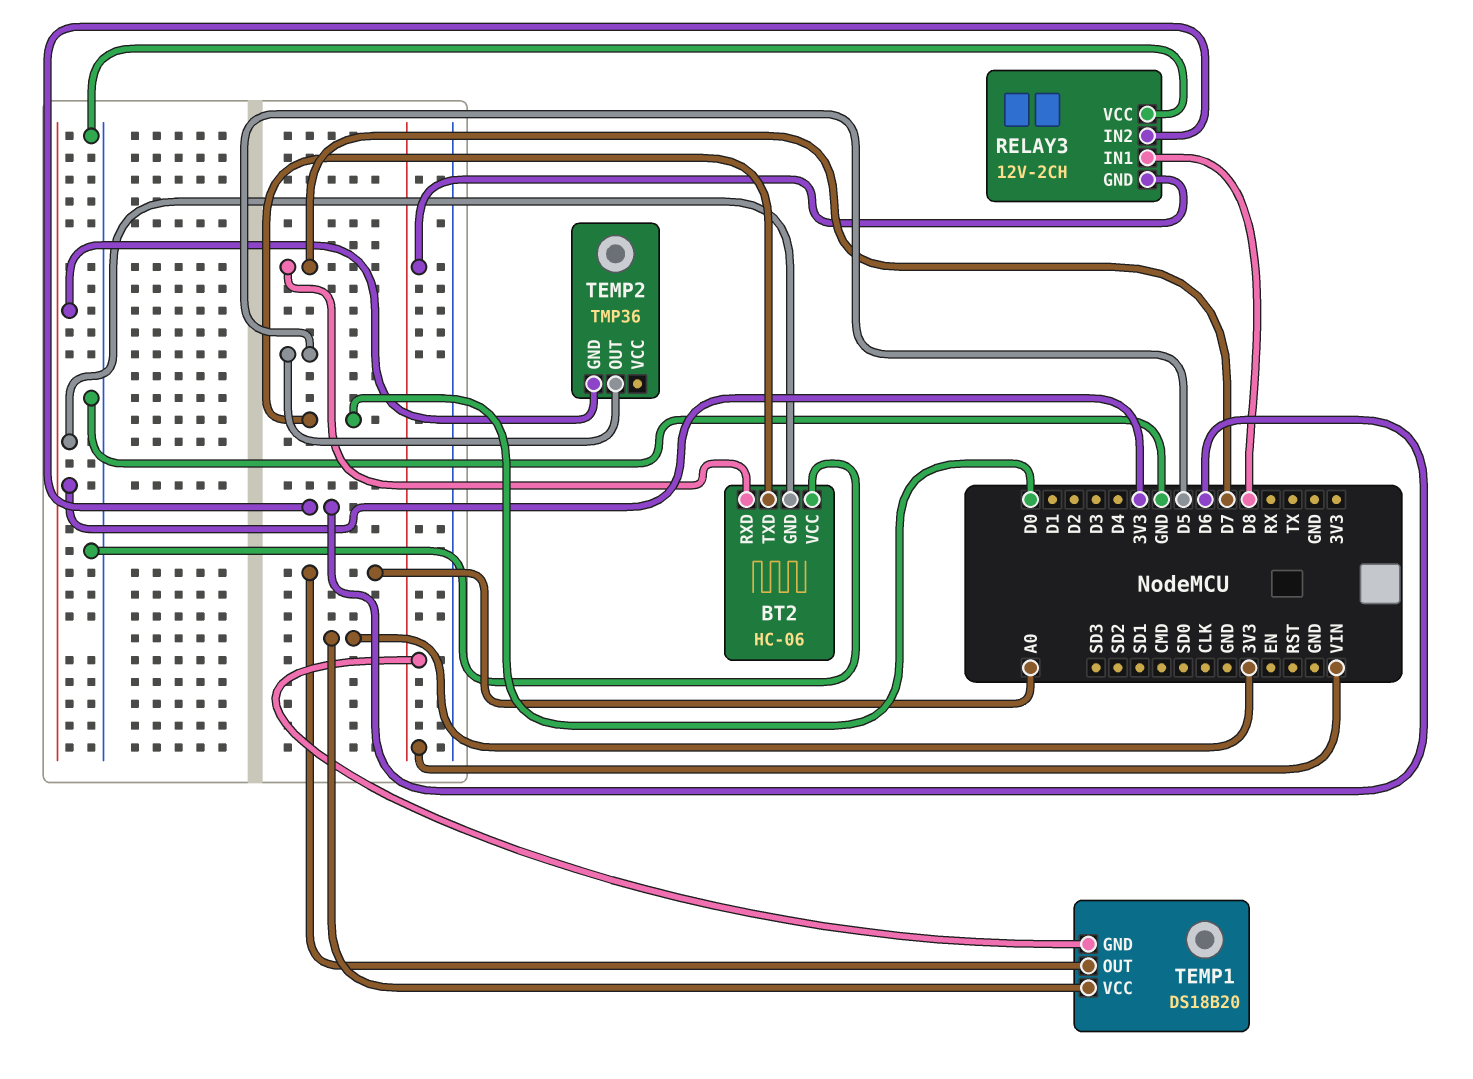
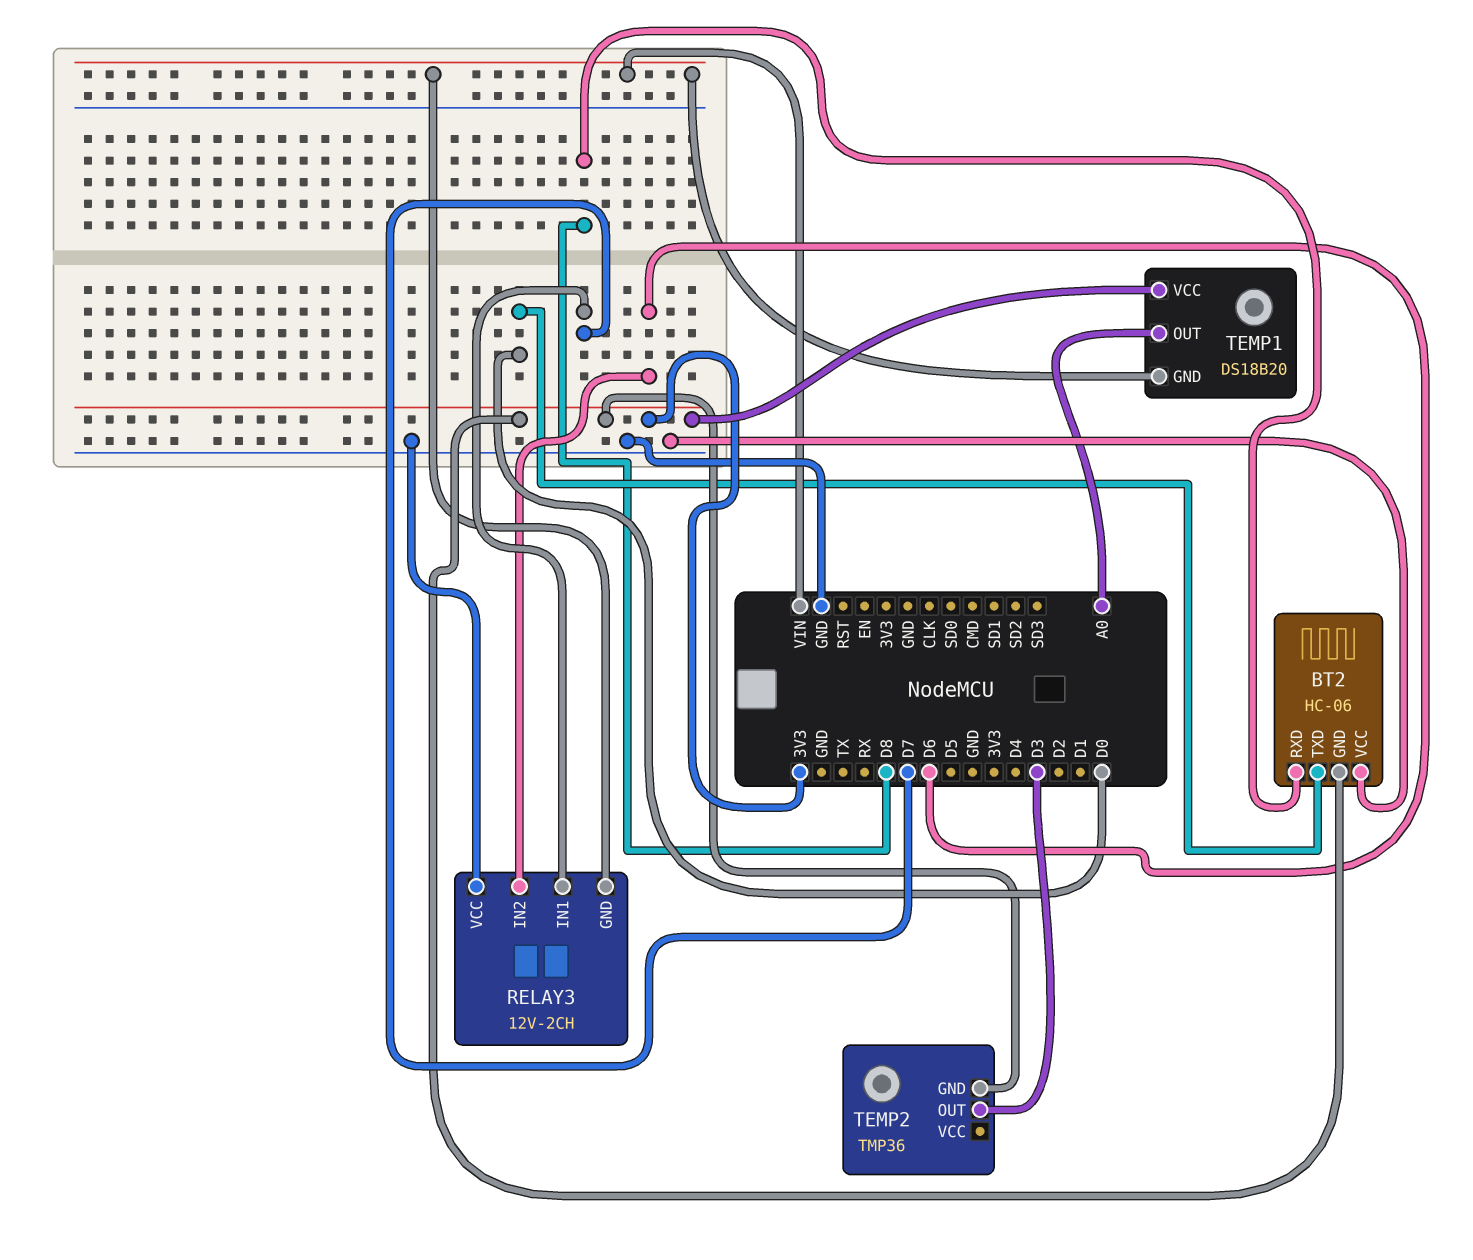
BT2 pin RXD: D7 -> D8
RELAY3 pin IN1: D8 -> D7
TEMP2 pin OUT: D5 -> D3

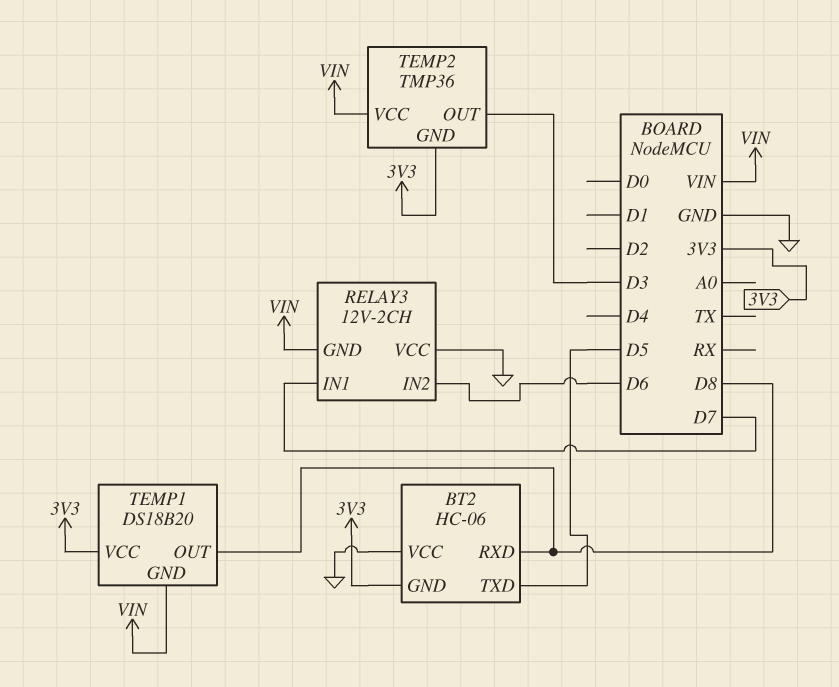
BT2 pin TXD: D0 -> D5
TEMP1 pin OUT: A0 -> D8
TEMP2 pin VCC: none -> VIN

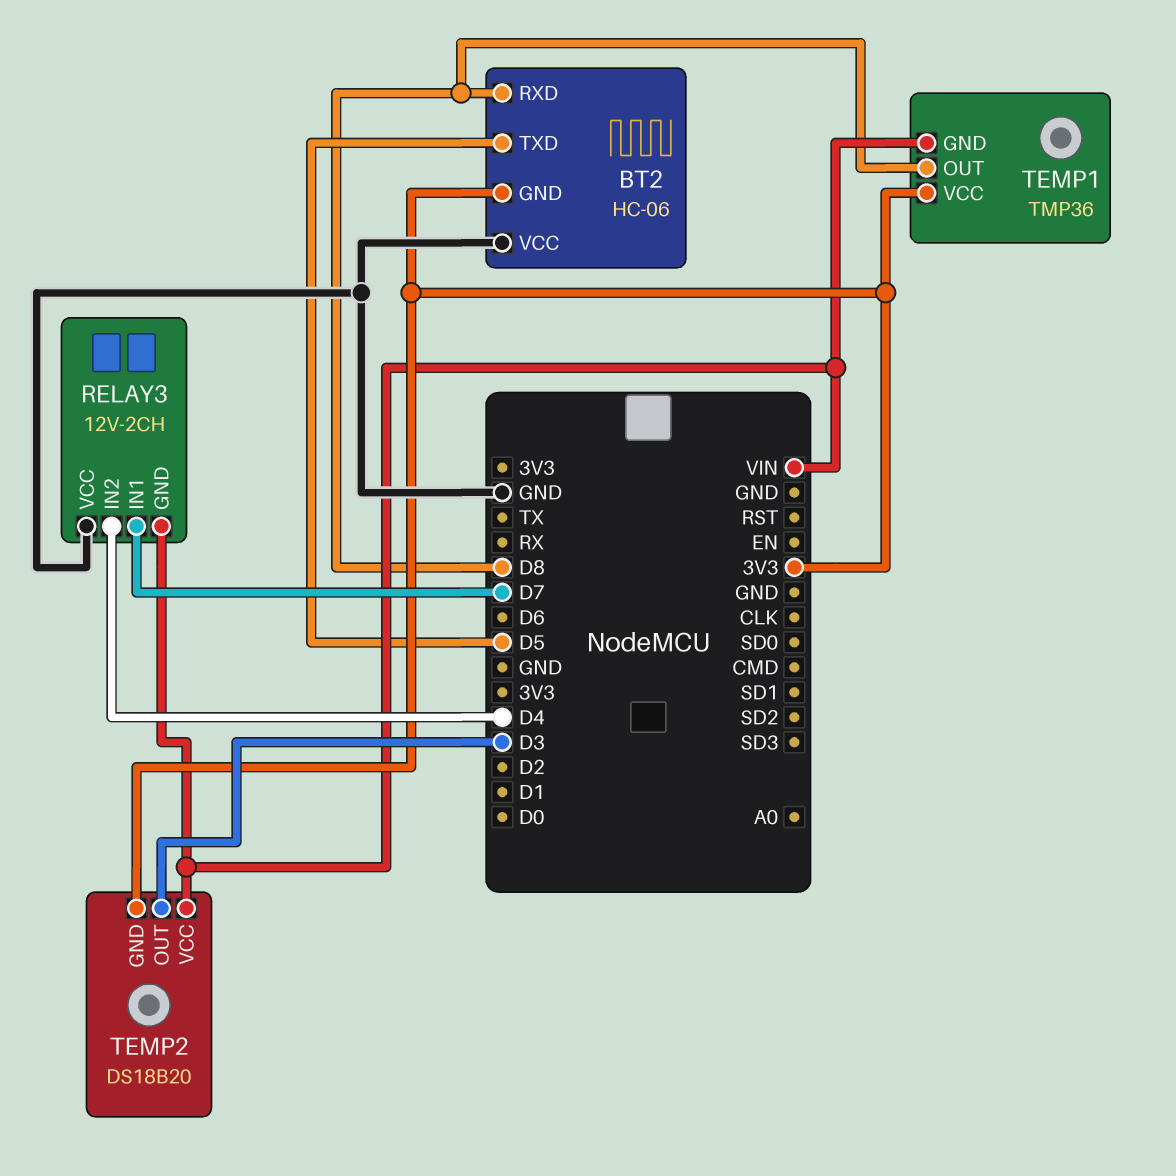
RELAY3 pin IN2: D6 -> D4
TEMP1: DS18B20 -> TMP36
TEMP2: TMP36 -> DS18B20

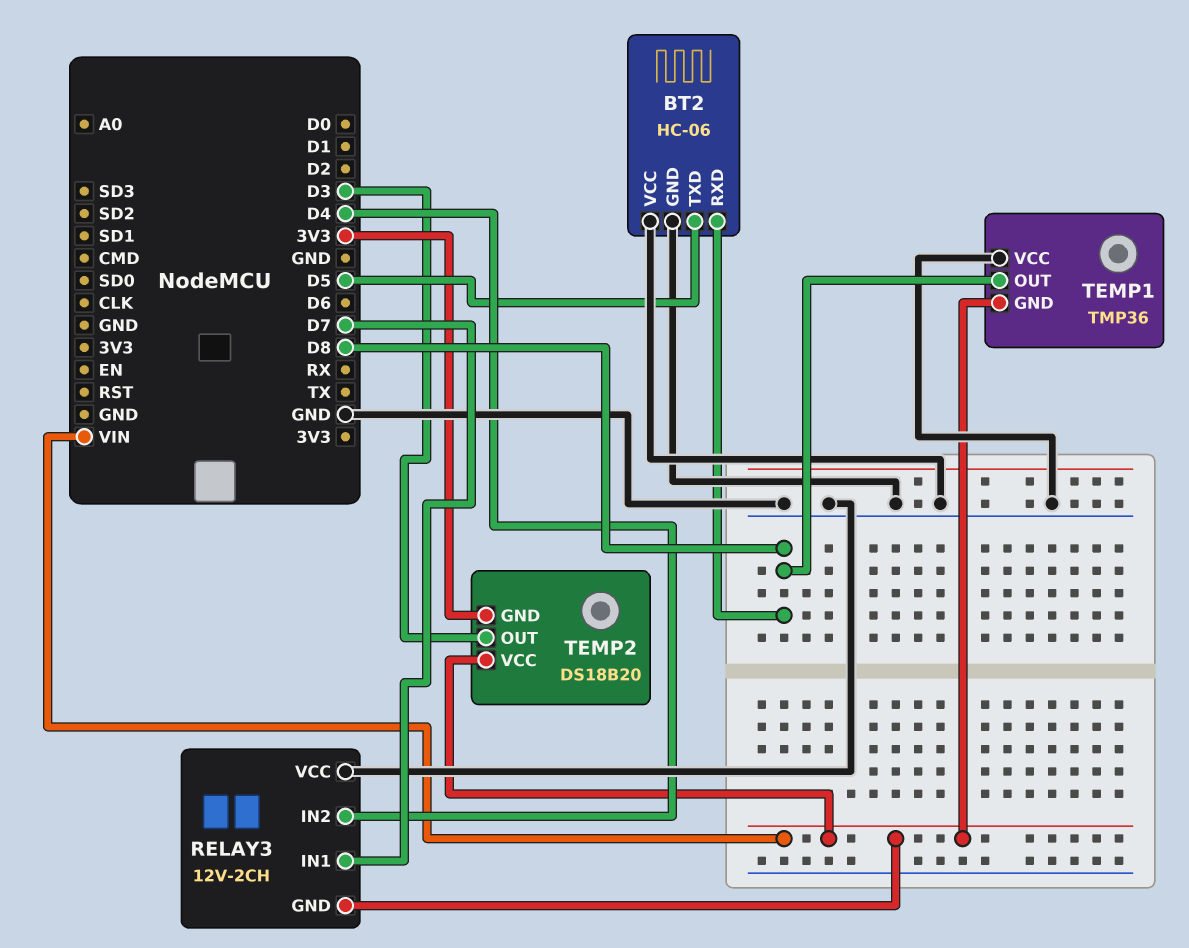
BT2 pin GND: 3V3 -> GND
TEMP1 pin VCC: 3V3 -> GND

